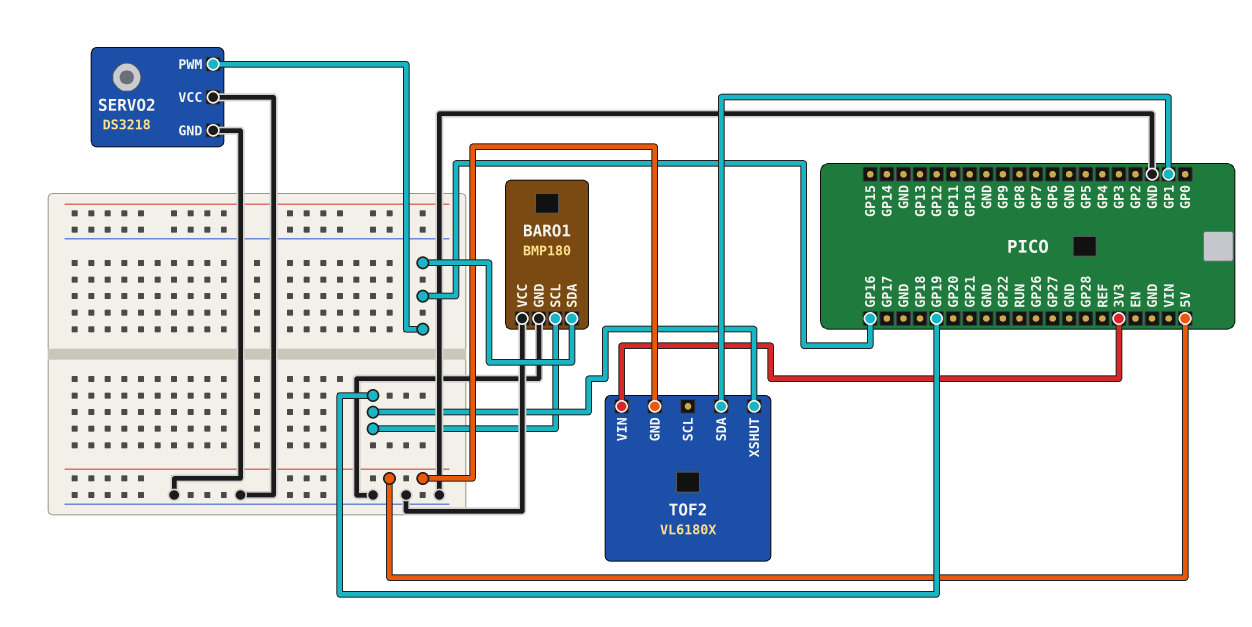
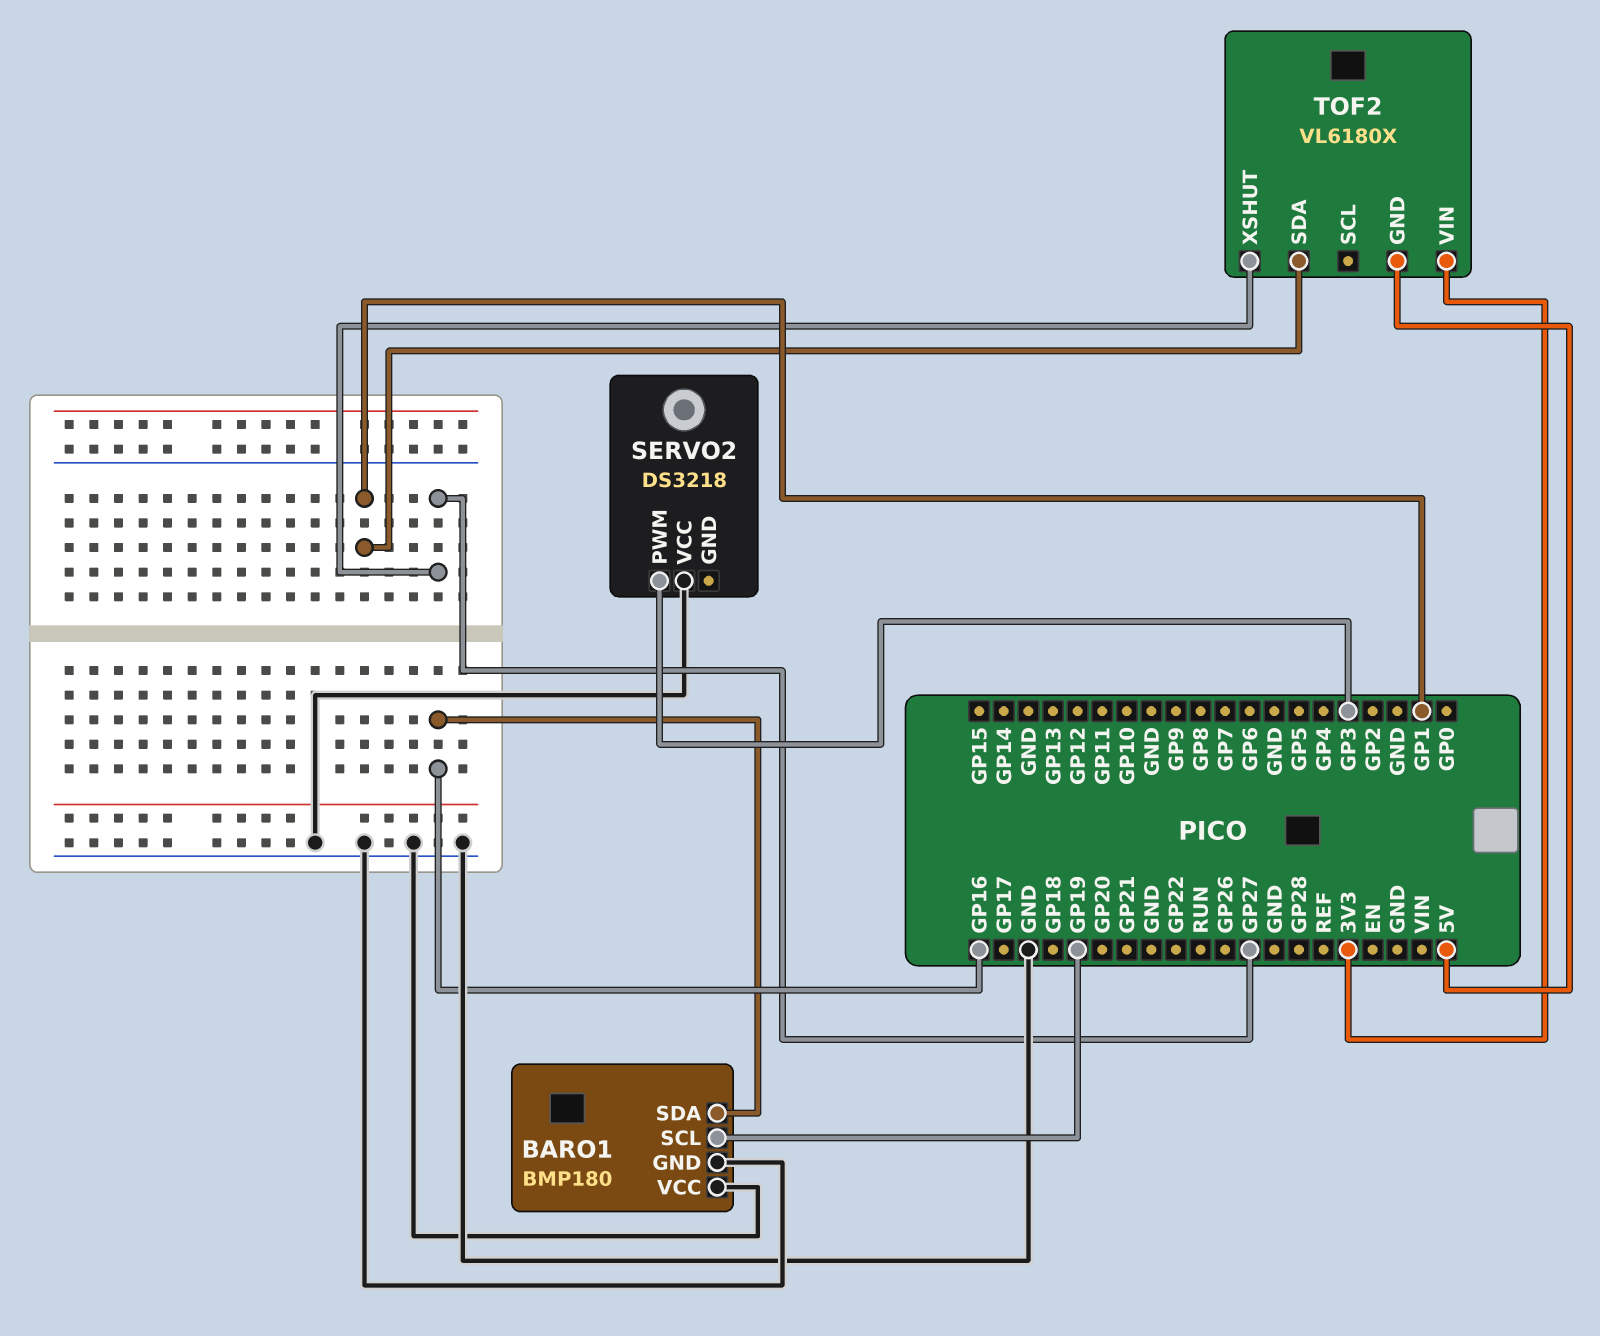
SERVO2 pin GND: GND -> none
SERVO2 pin PWM: GP16 -> GP3
TOF2 pin XSHUT: GP19 -> GP27

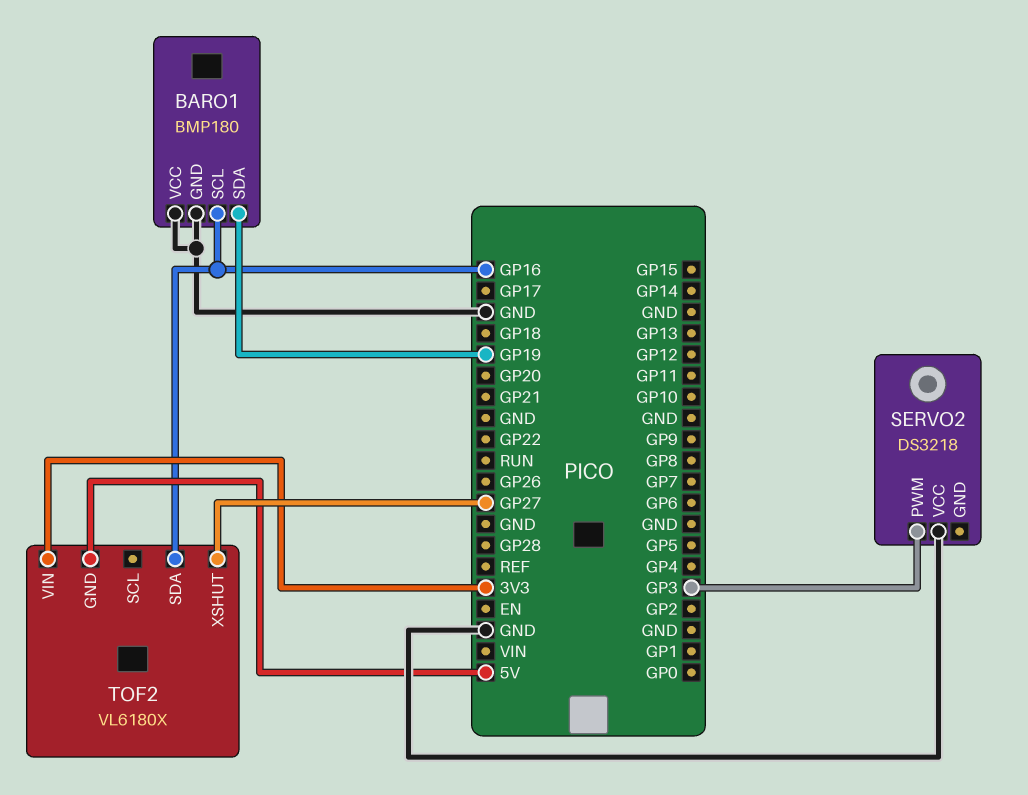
BARO1 pin SCL: GP19 -> GP16
BARO1 pin SDA: GP16 -> GP19
TOF2 pin SDA: GP1 -> GP16

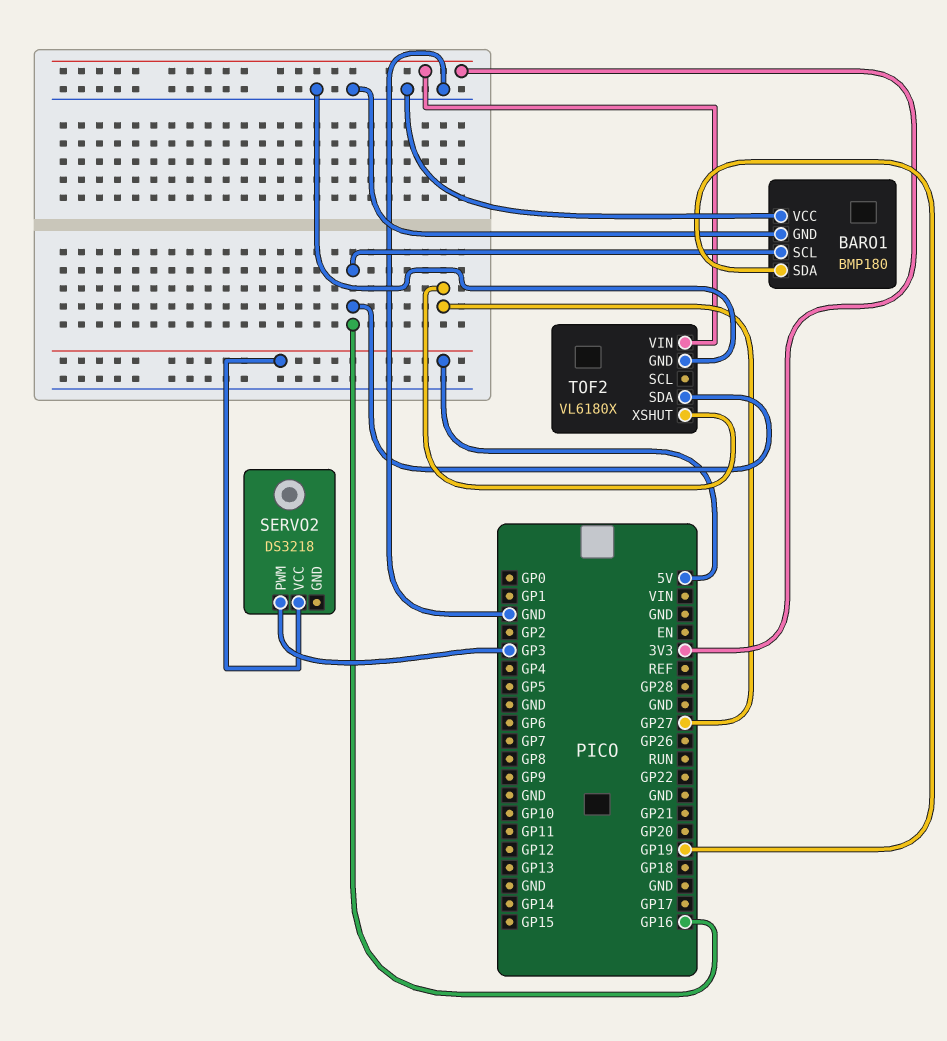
SERVO2 pin VCC: GND -> 5V
TOF2 pin GND: 5V -> GND

